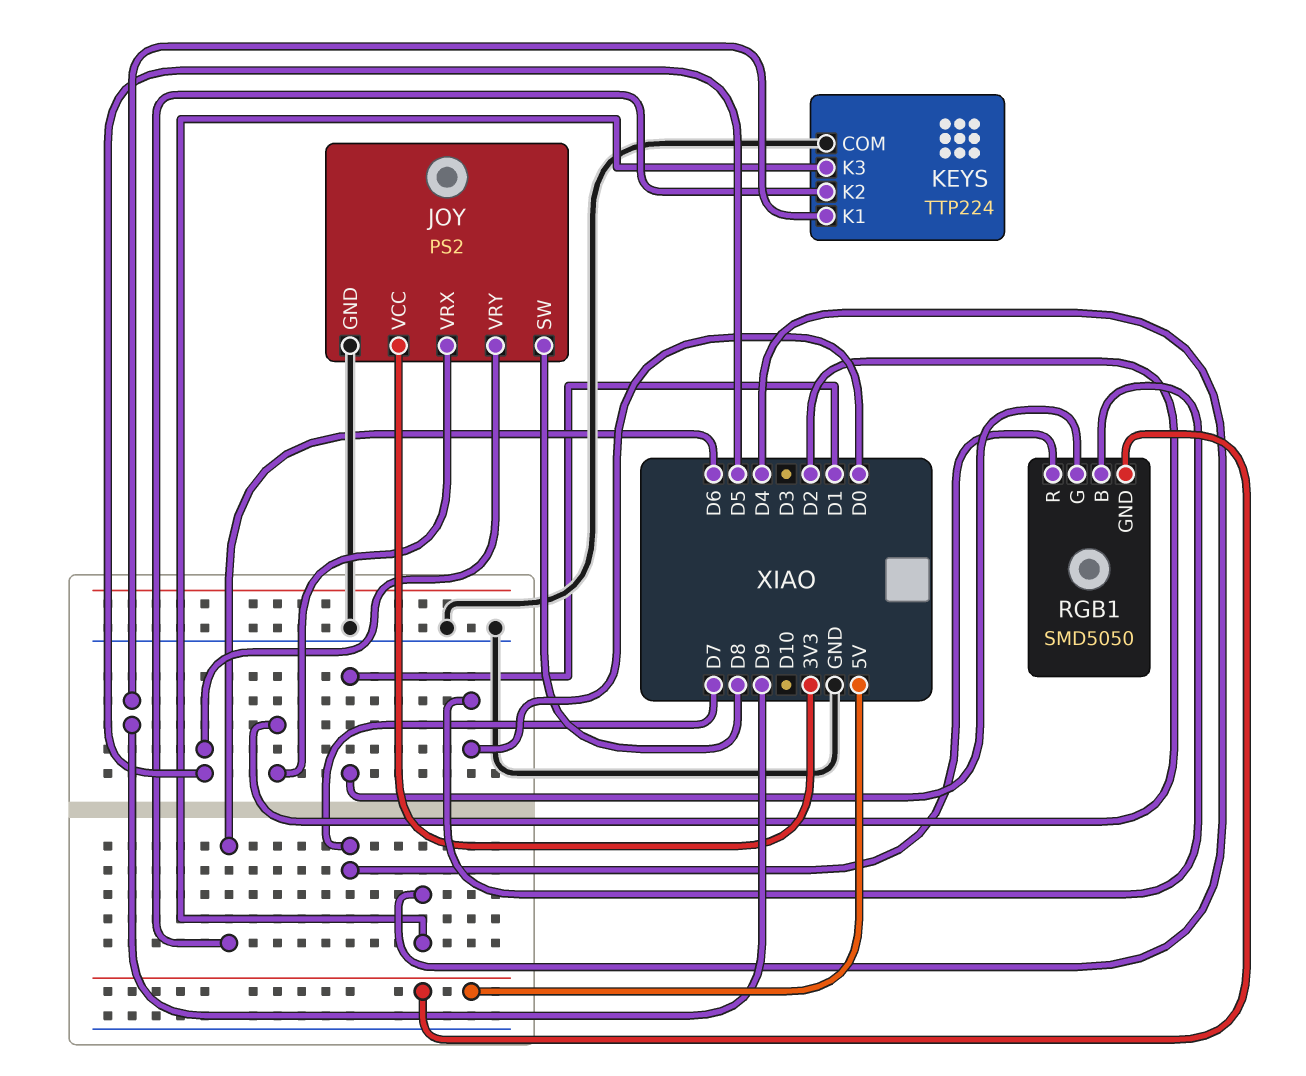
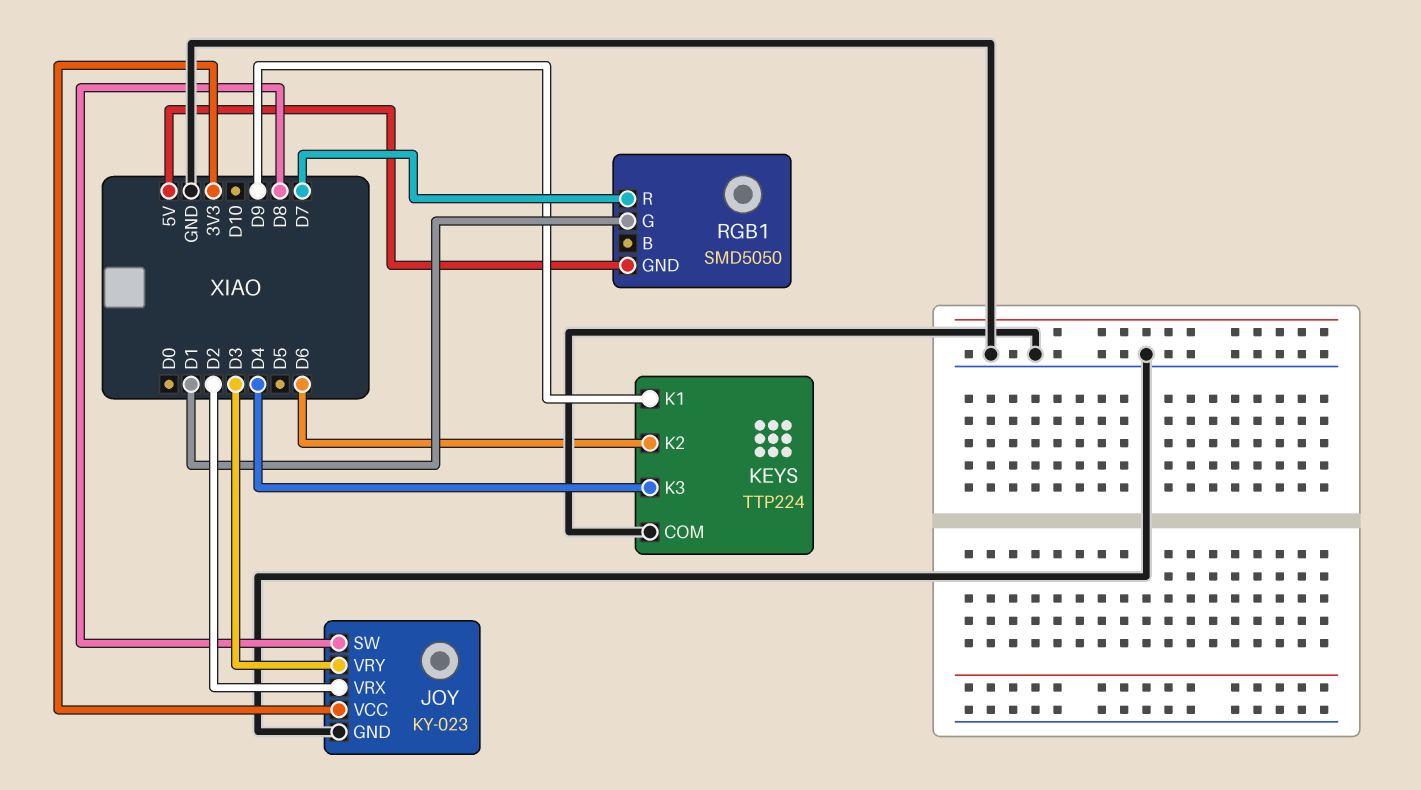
JOY: PS2 -> KY-023
JOY pin VRY: D5 -> D3
RGB1 pin B: D0 -> none

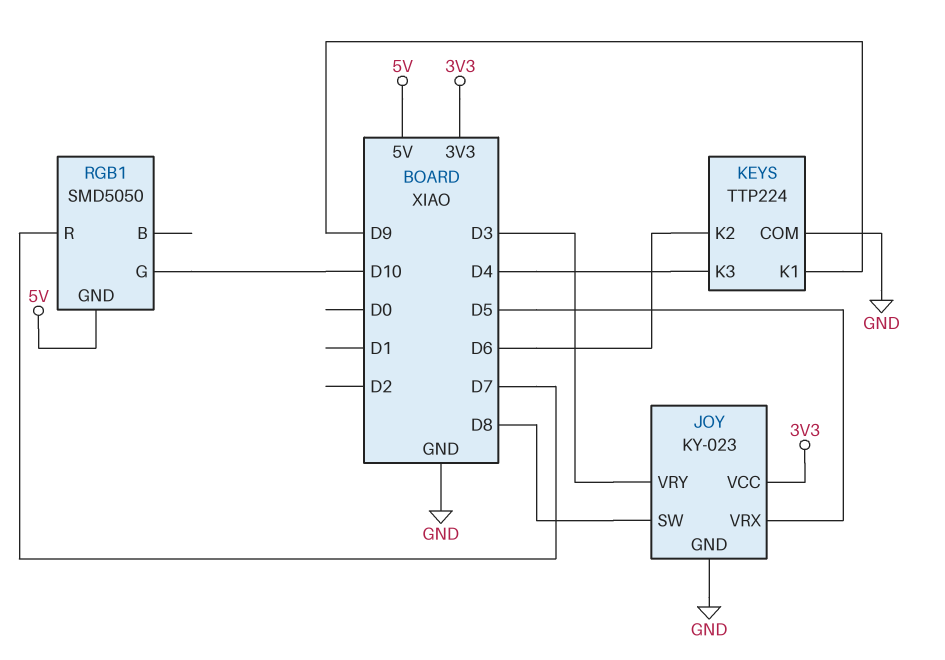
JOY pin VRX: D2 -> D5
RGB1 pin G: D1 -> D10

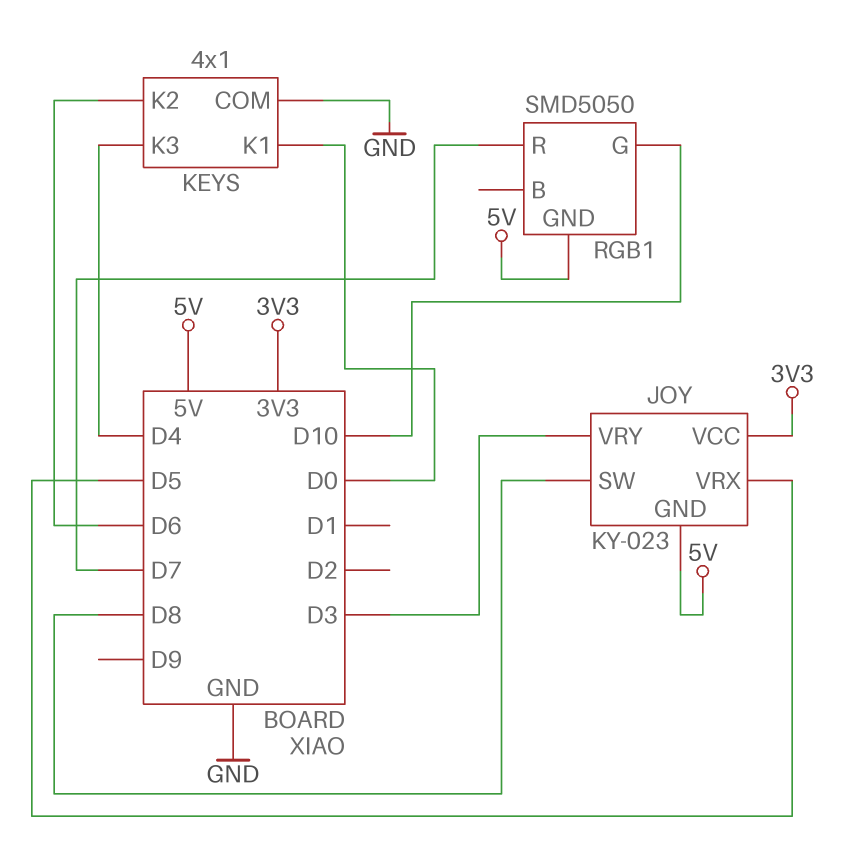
JOY pin GND: GND -> 5V
KEYS: TTP224 -> 4x1
KEYS pin K1: D9 -> D0

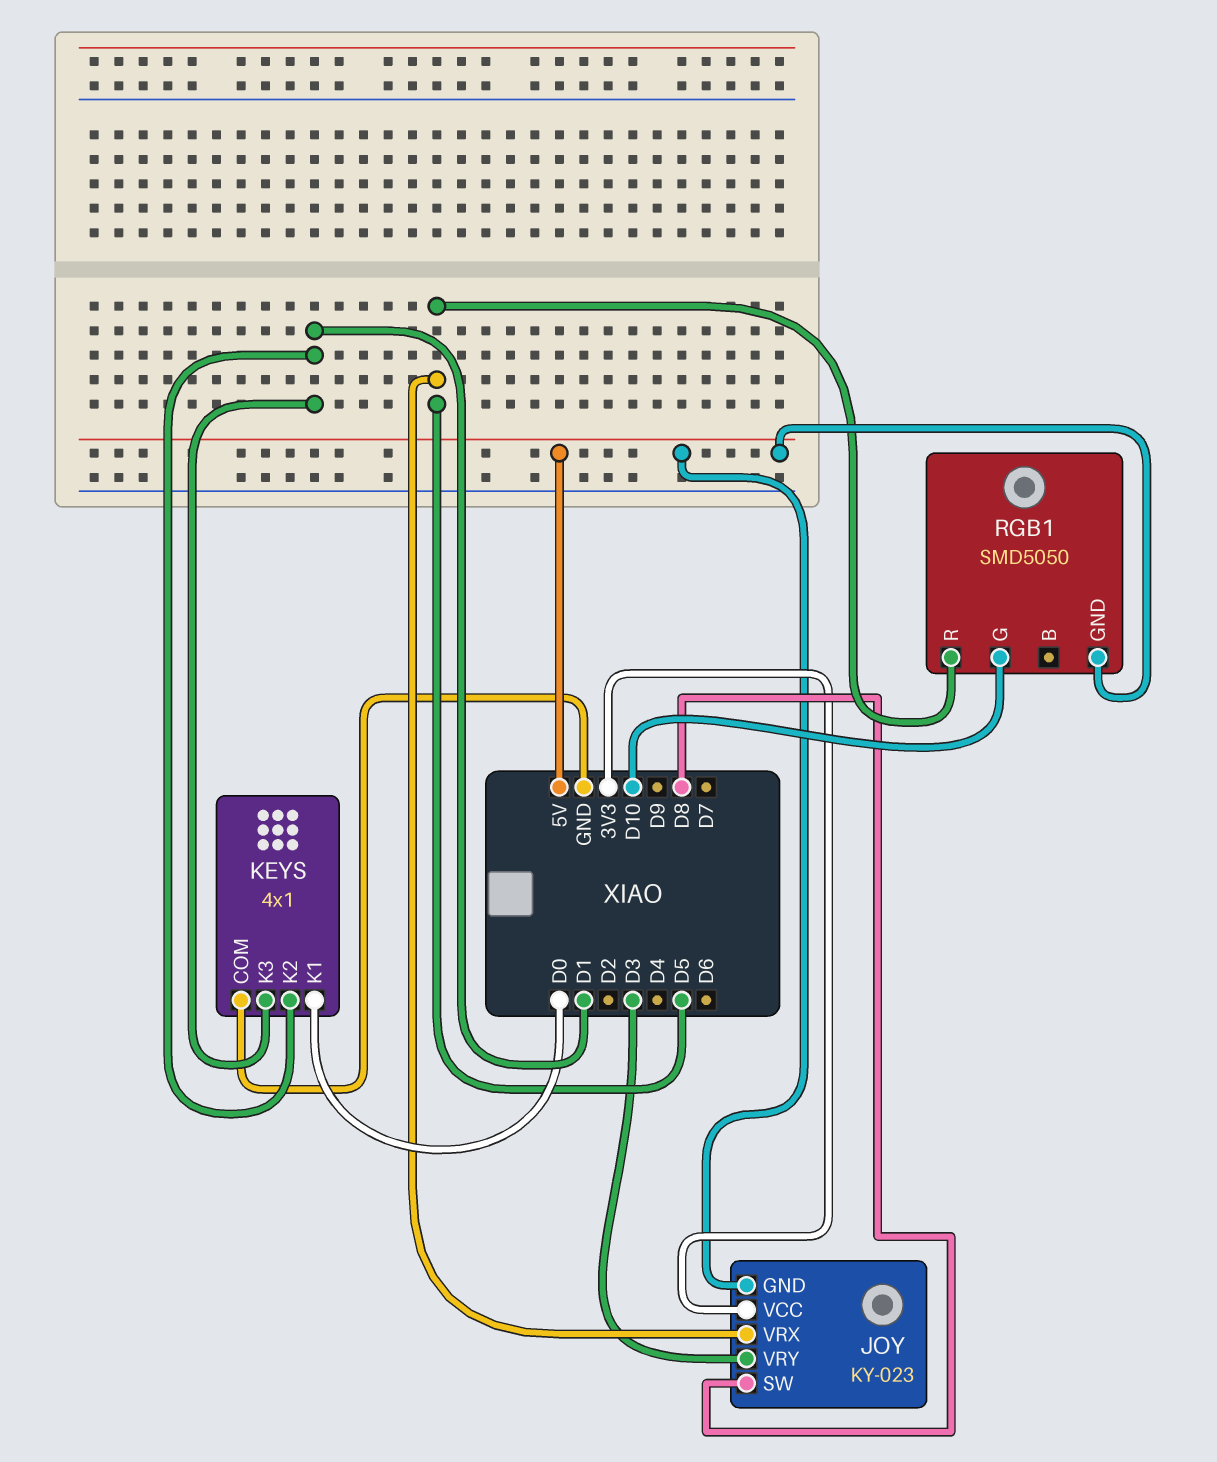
KEYS pin K2: D6 -> D1
KEYS pin K3: D4 -> D1
RGB1 pin R: D7 -> D5

